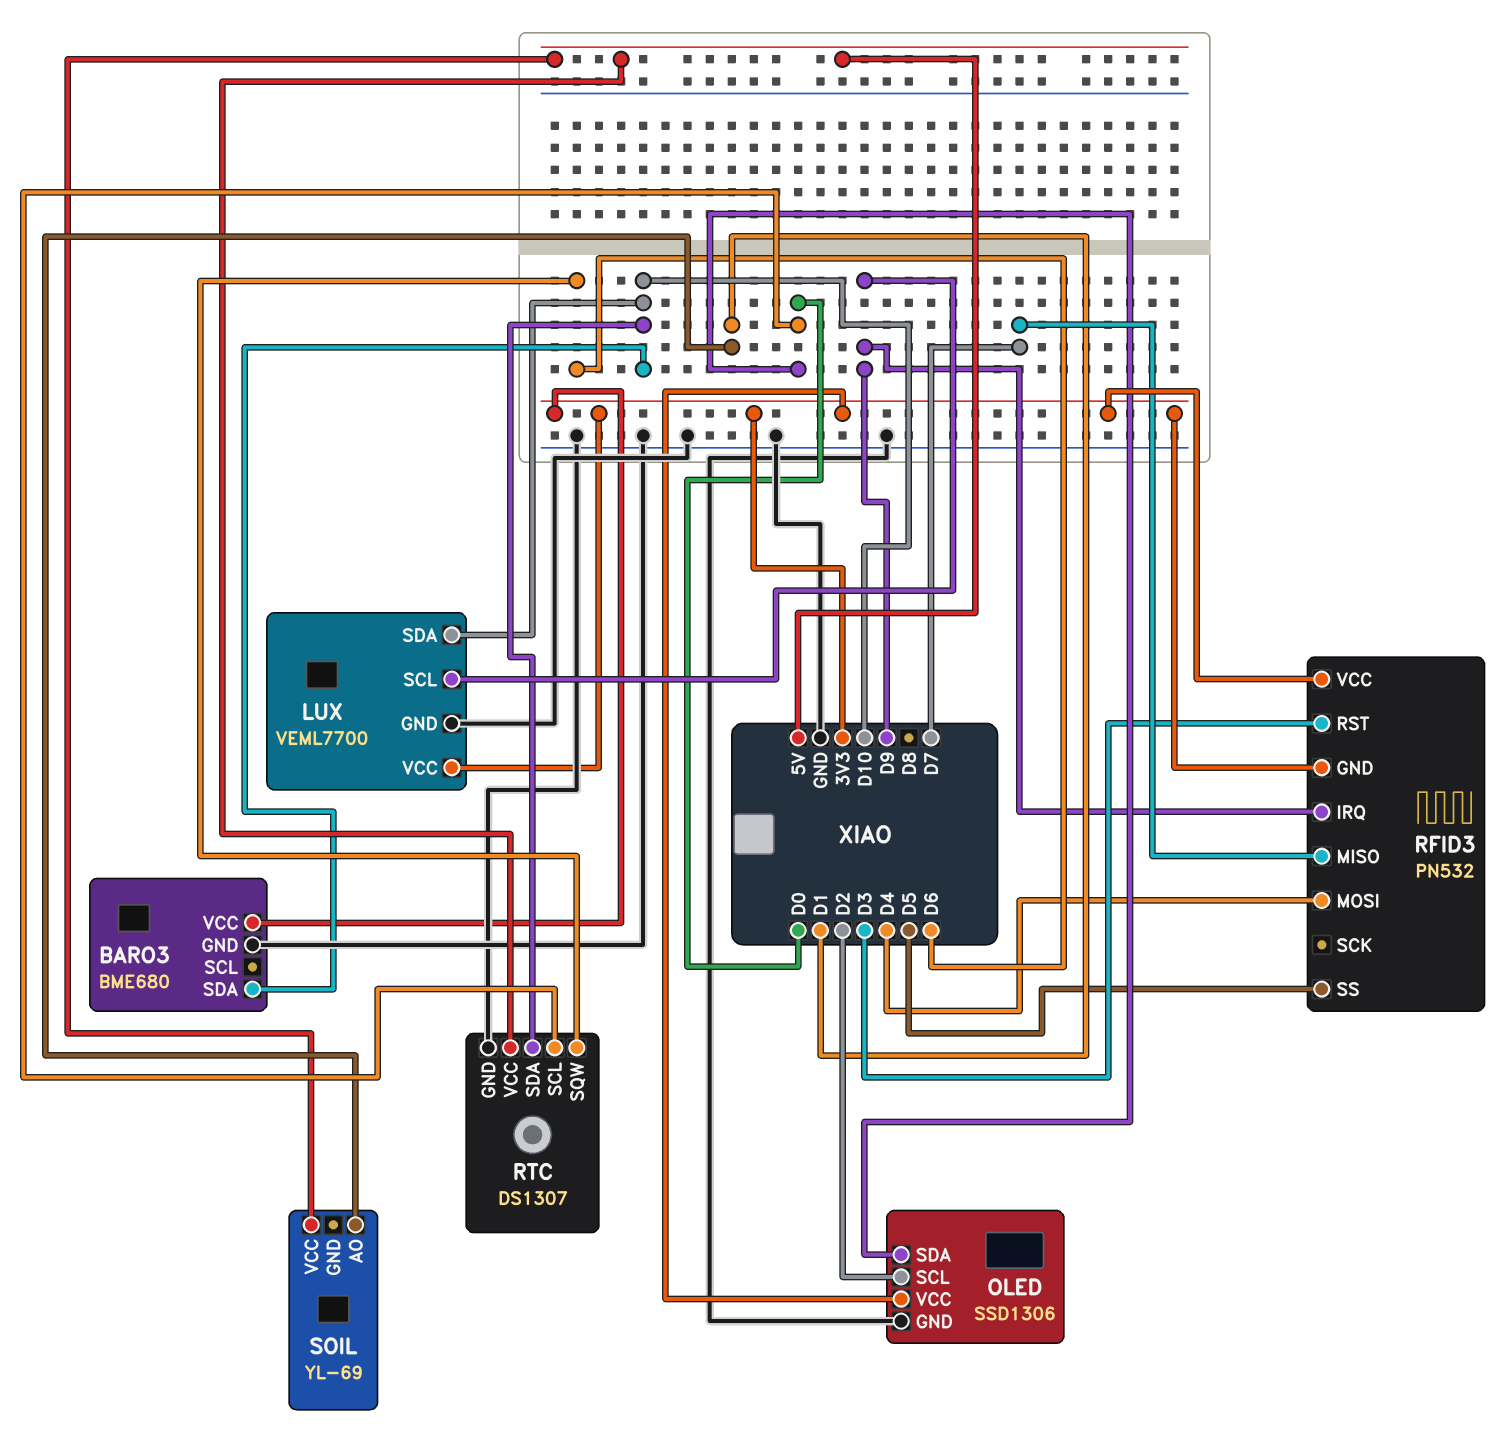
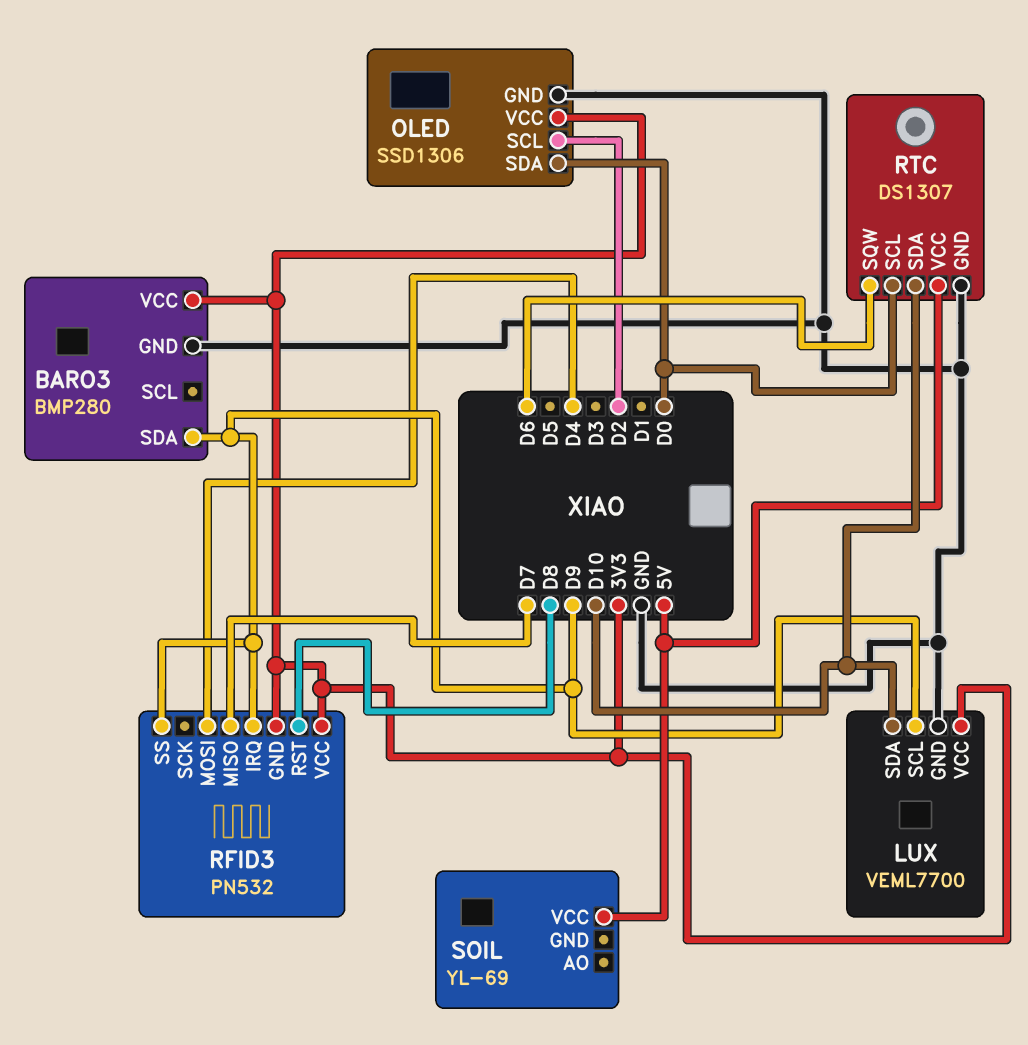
BARO3: BME680 -> BMP280
BARO3 pin SDA: D10 -> D9
RFID3 pin RST: D3 -> D8
RFID3 pin SS: D5 -> D9
SOIL pin AO: D1 -> none

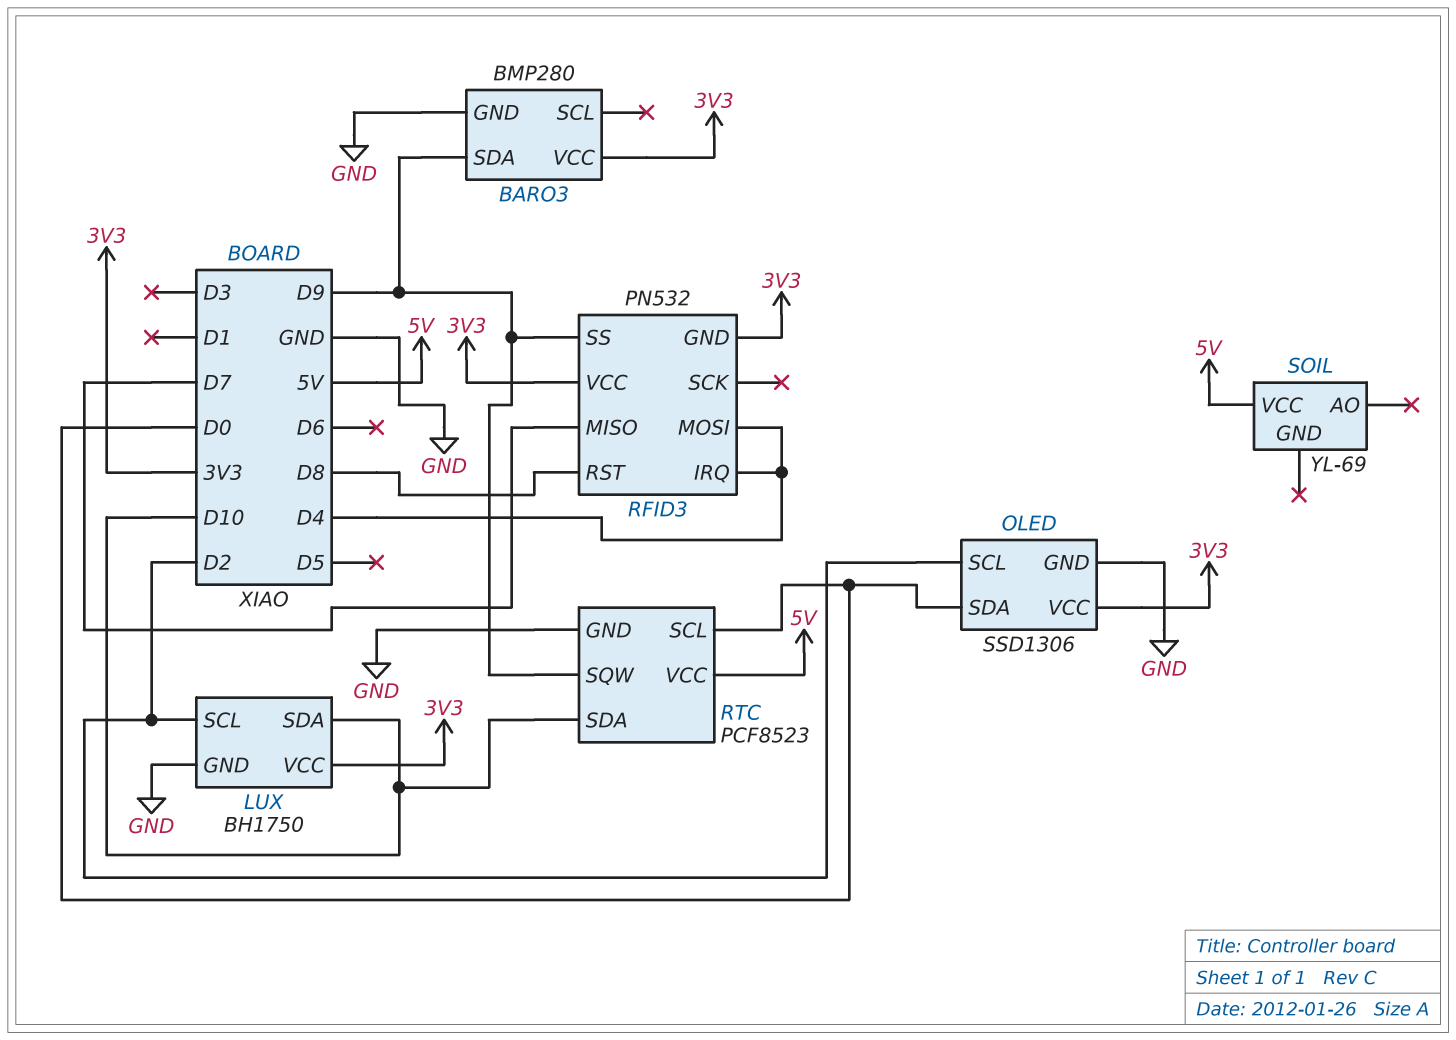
LUX: VEML7700 -> BH1750
LUX pin SCL: D9 -> D2
RFID3 pin IRQ: D9 -> D4
RTC: DS1307 -> PCF8523
RTC pin SQW: D6 -> D9

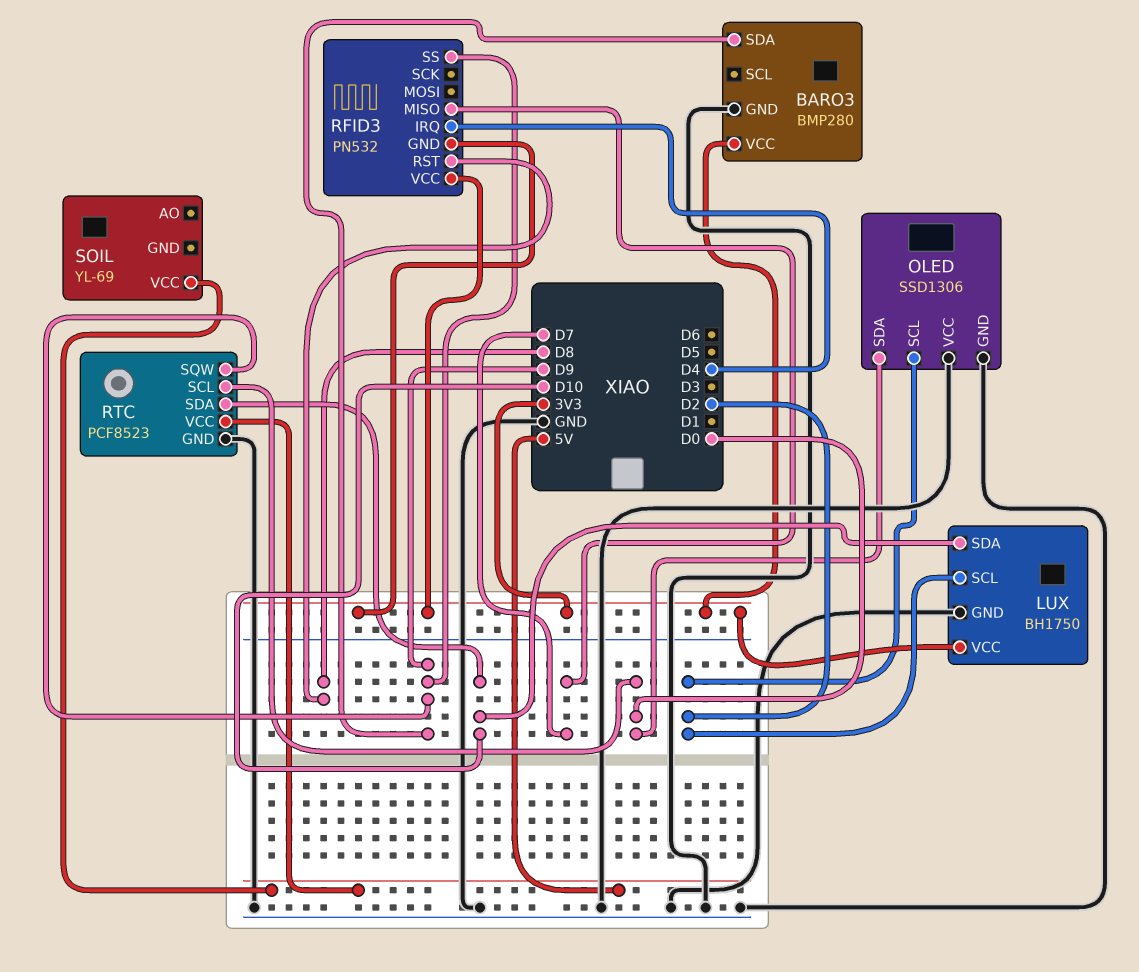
OLED pin VCC: 3V3 -> GND
RFID3 pin MOSI: D4 -> none

